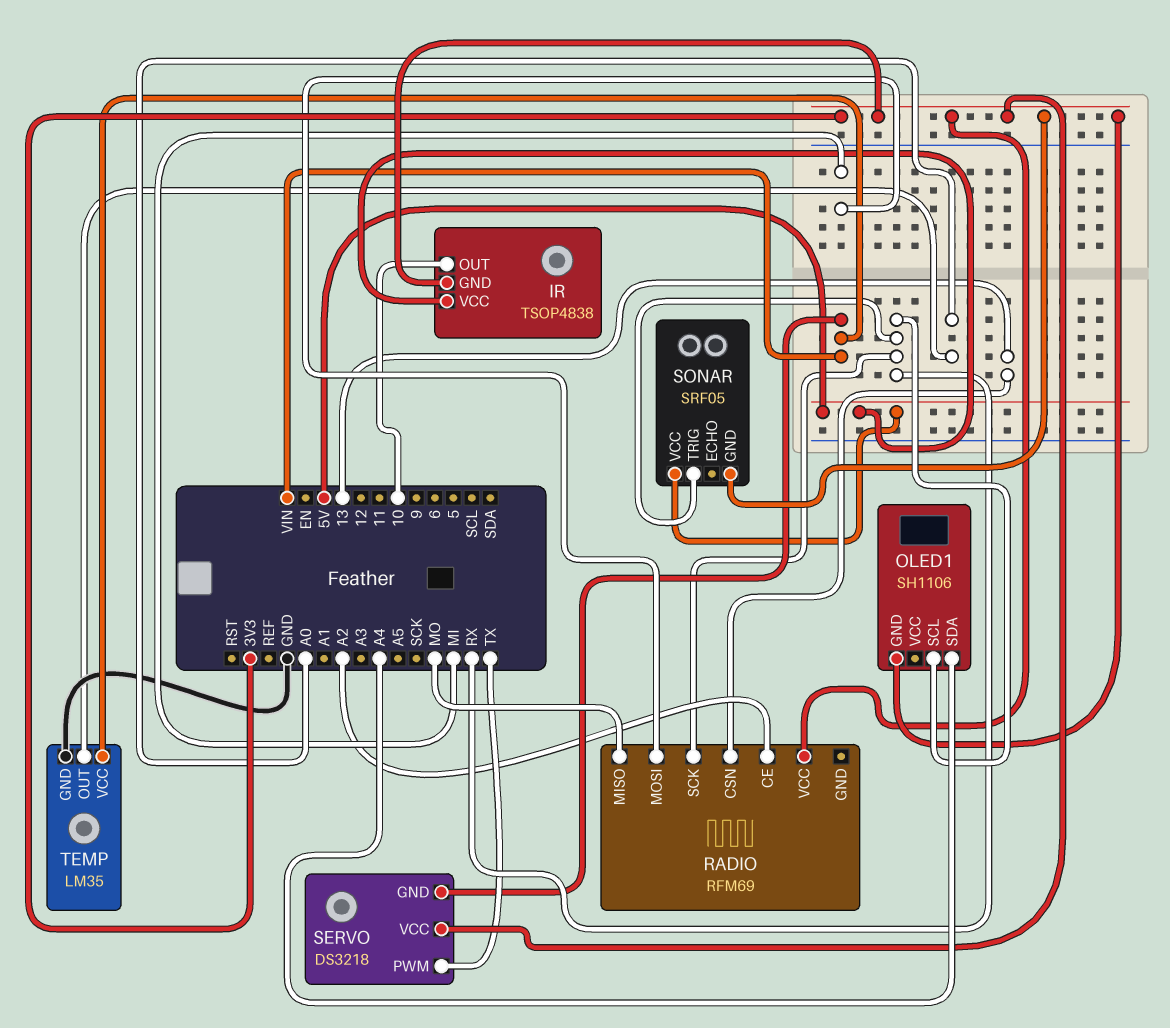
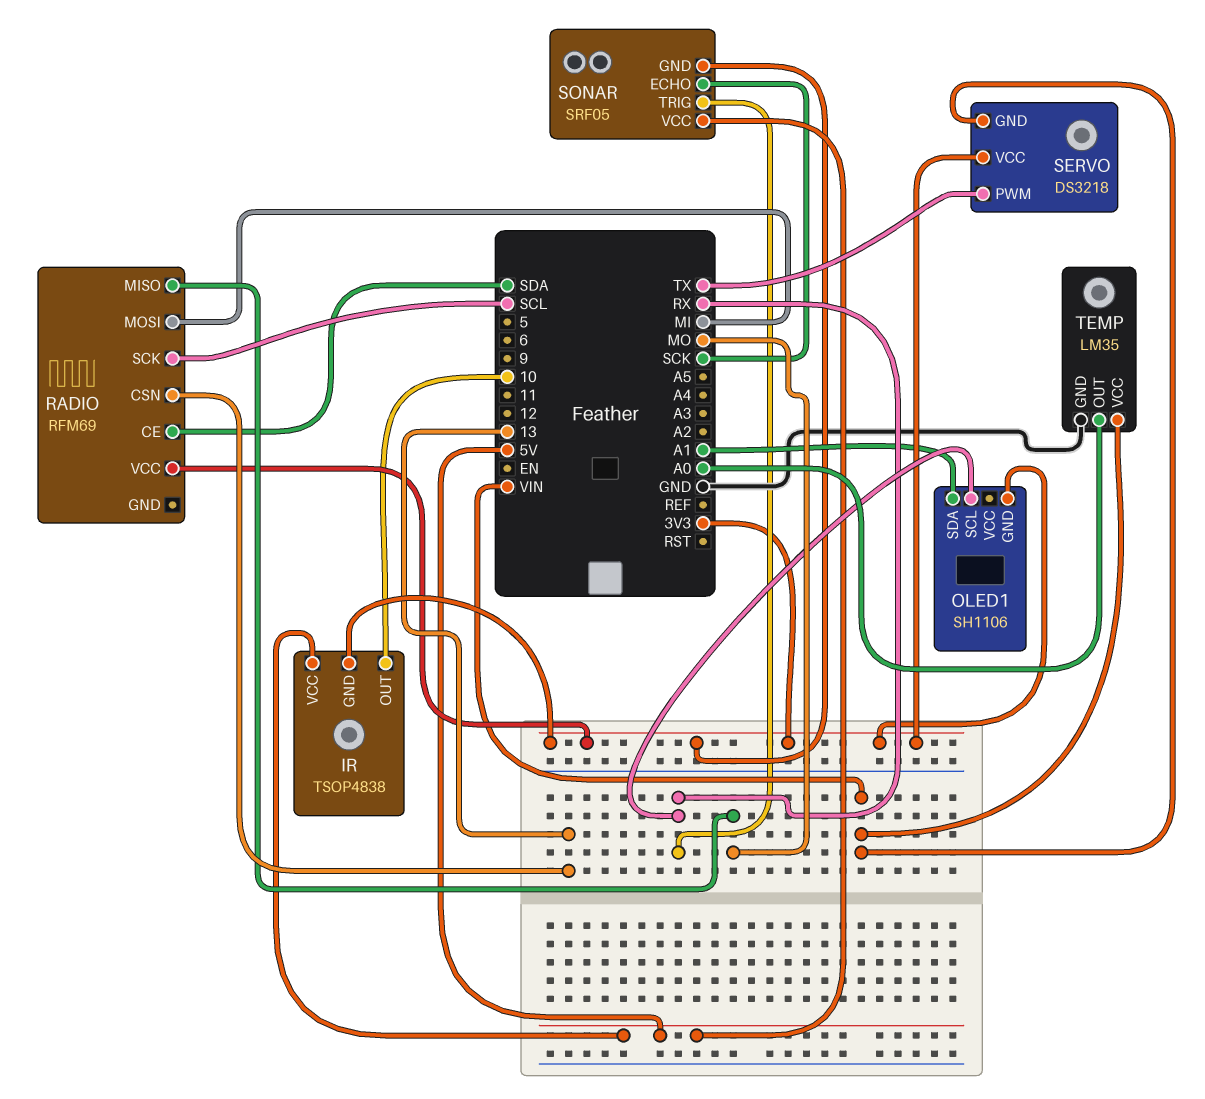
OLED1 pin SDA: A4 -> A1
RADIO pin CE: A2 -> SDA
RADIO pin SCK: RX -> SCL
SONAR pin ECHO: none -> SCK

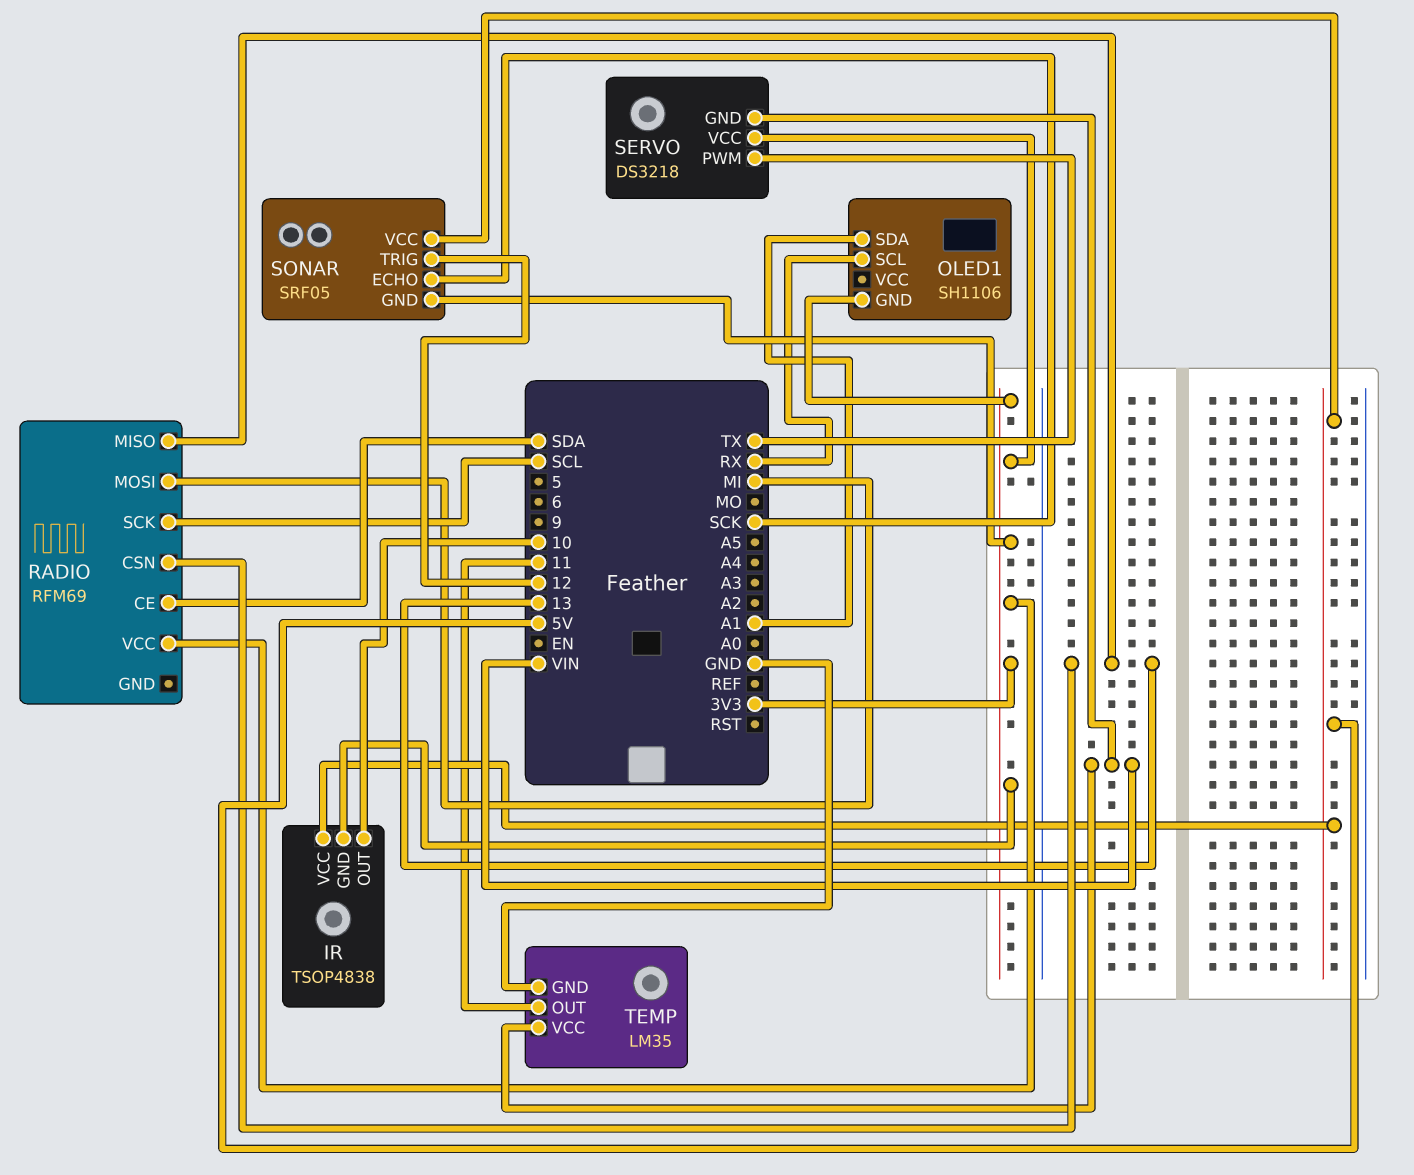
RADIO pin MISO: MO -> 13
SONAR pin TRIG: RX -> 12
TEMP pin OUT: A0 -> 11

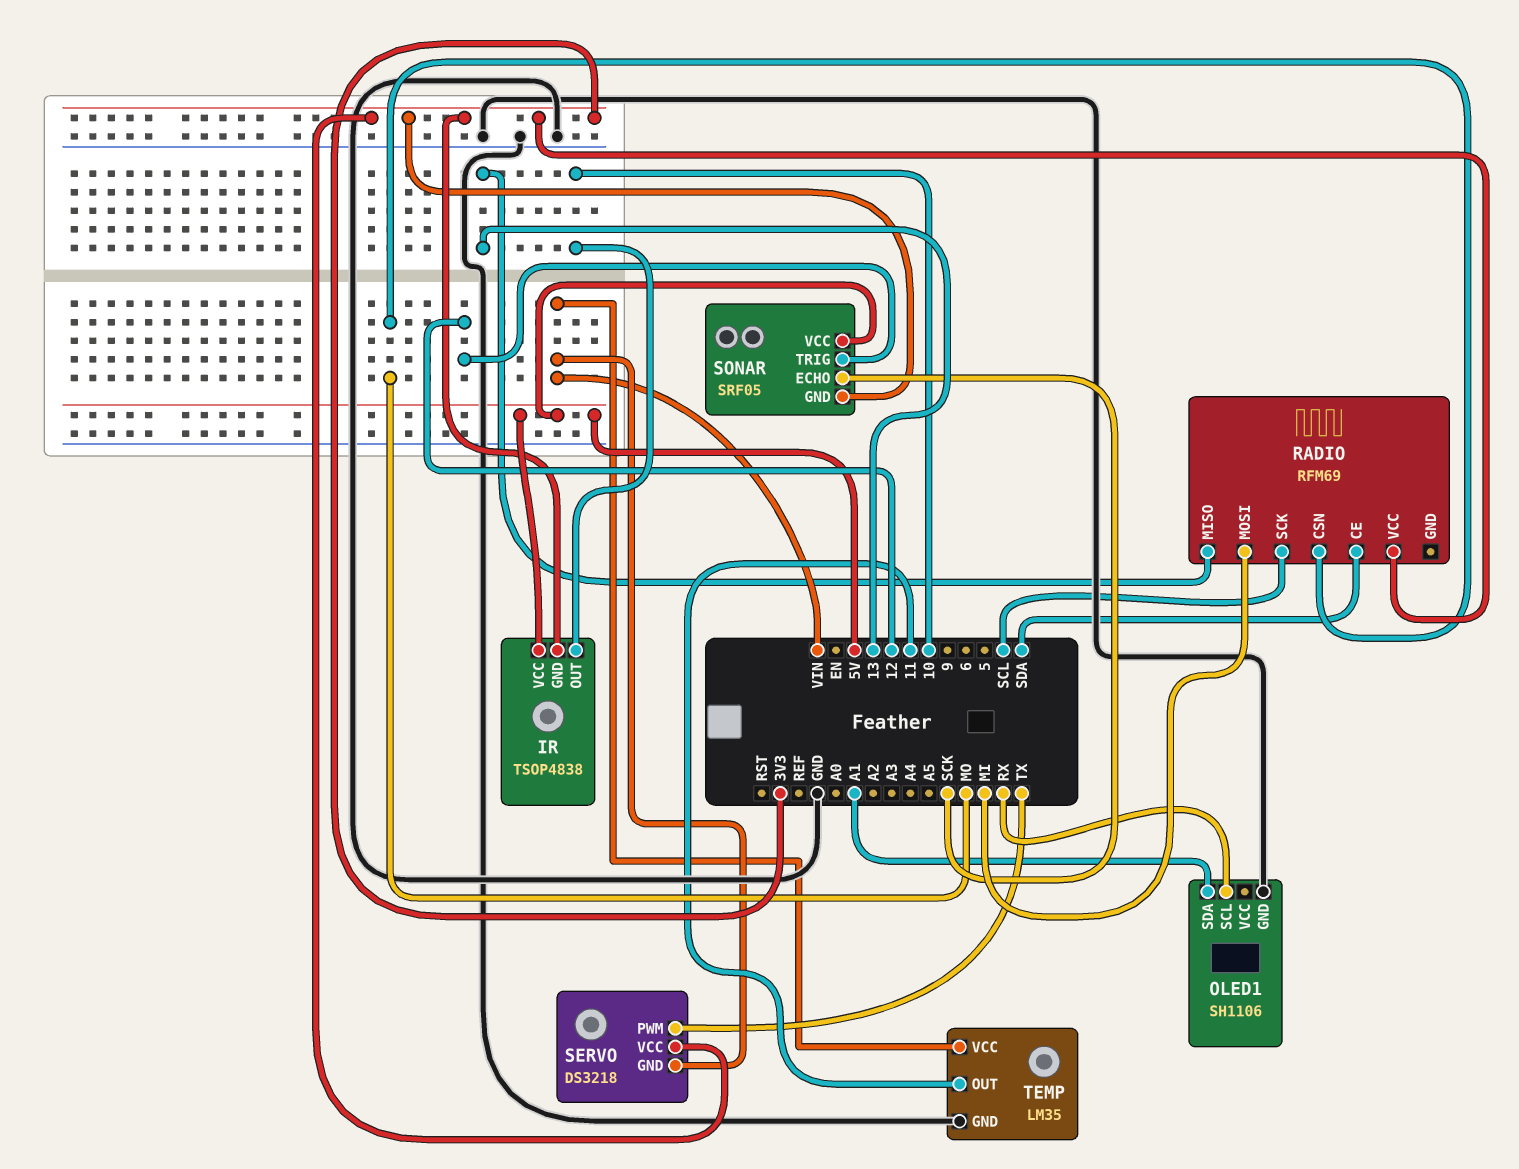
OLED1 pin GND: 3V3 -> GND
RADIO pin CSN: 13 -> MO

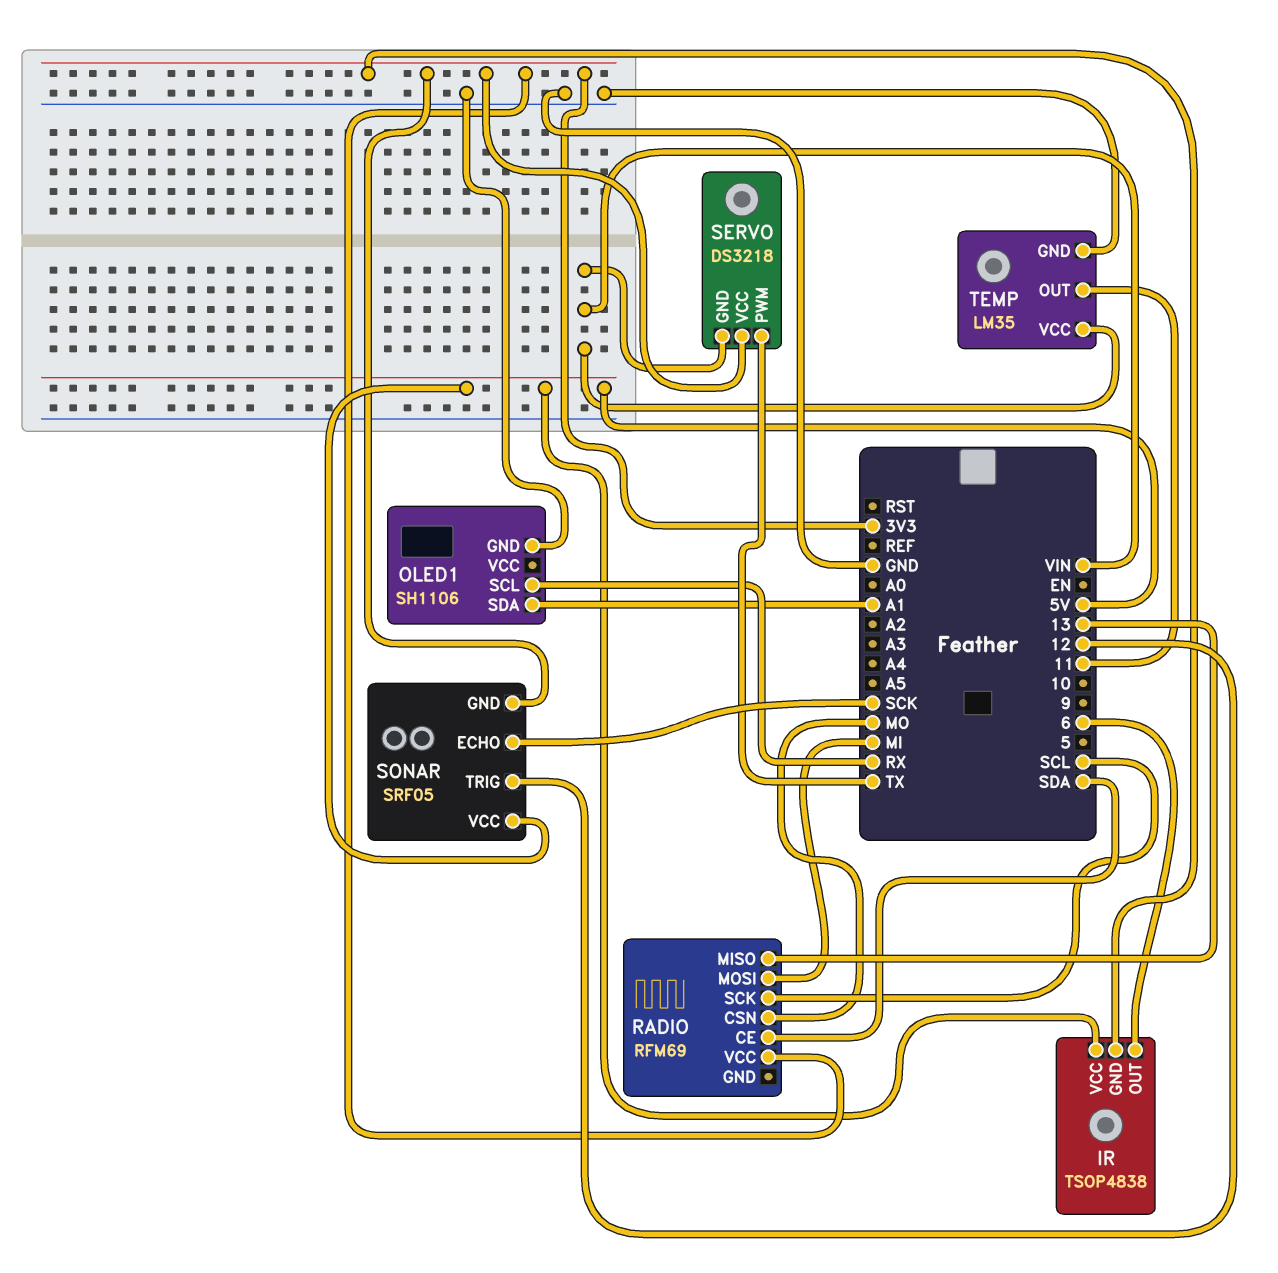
IR pin OUT: 10 -> 6

